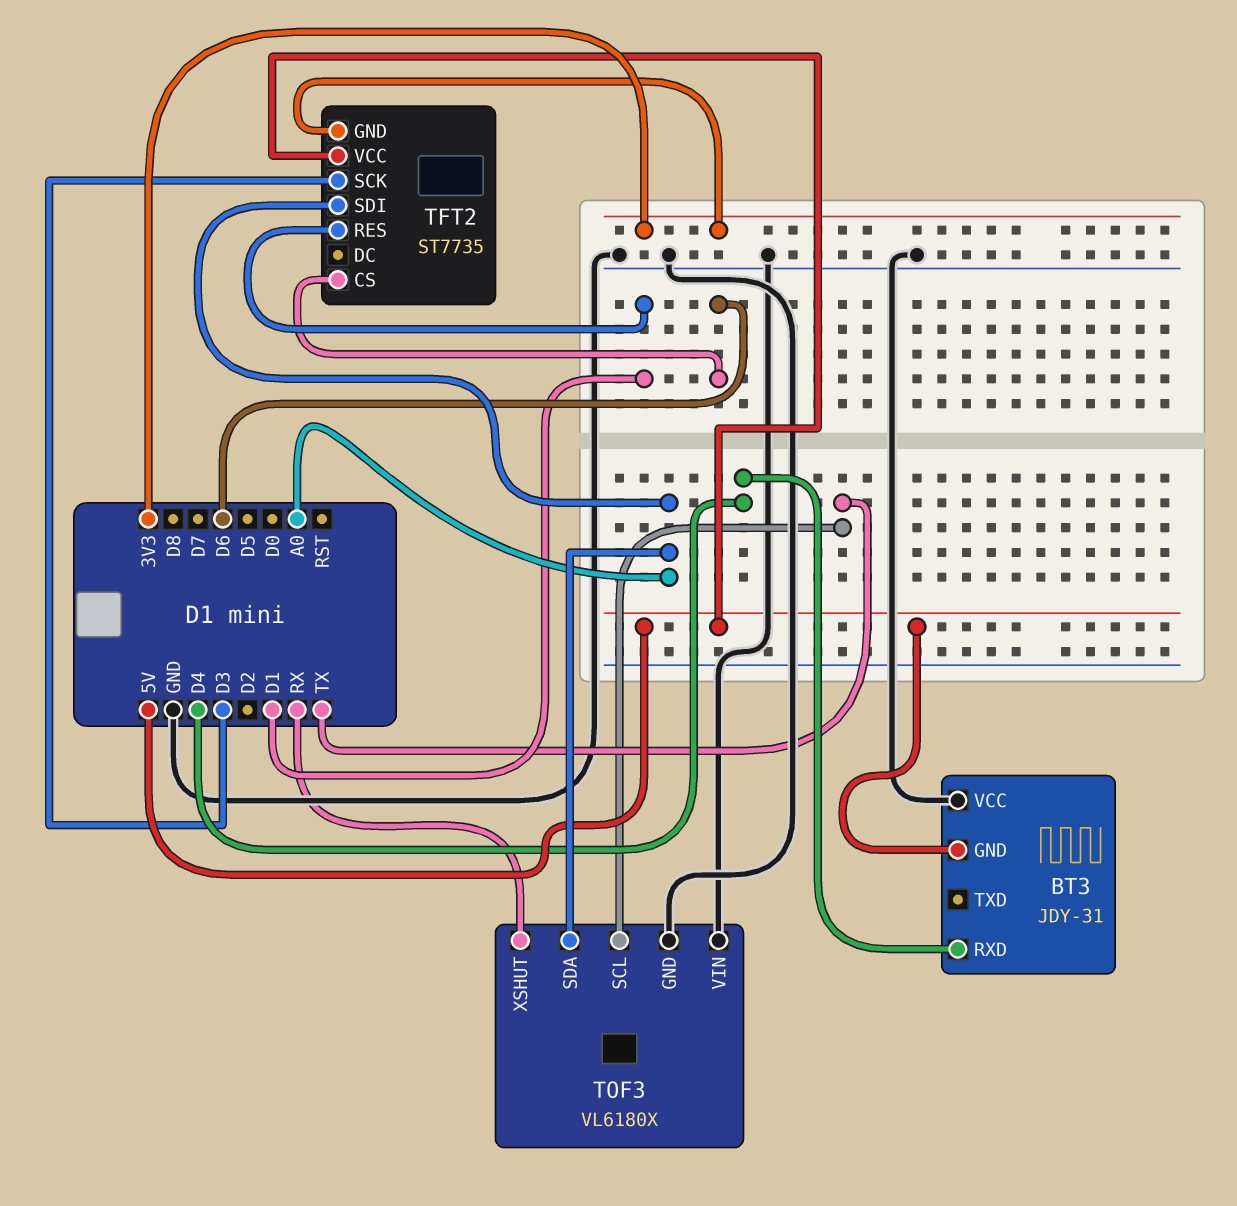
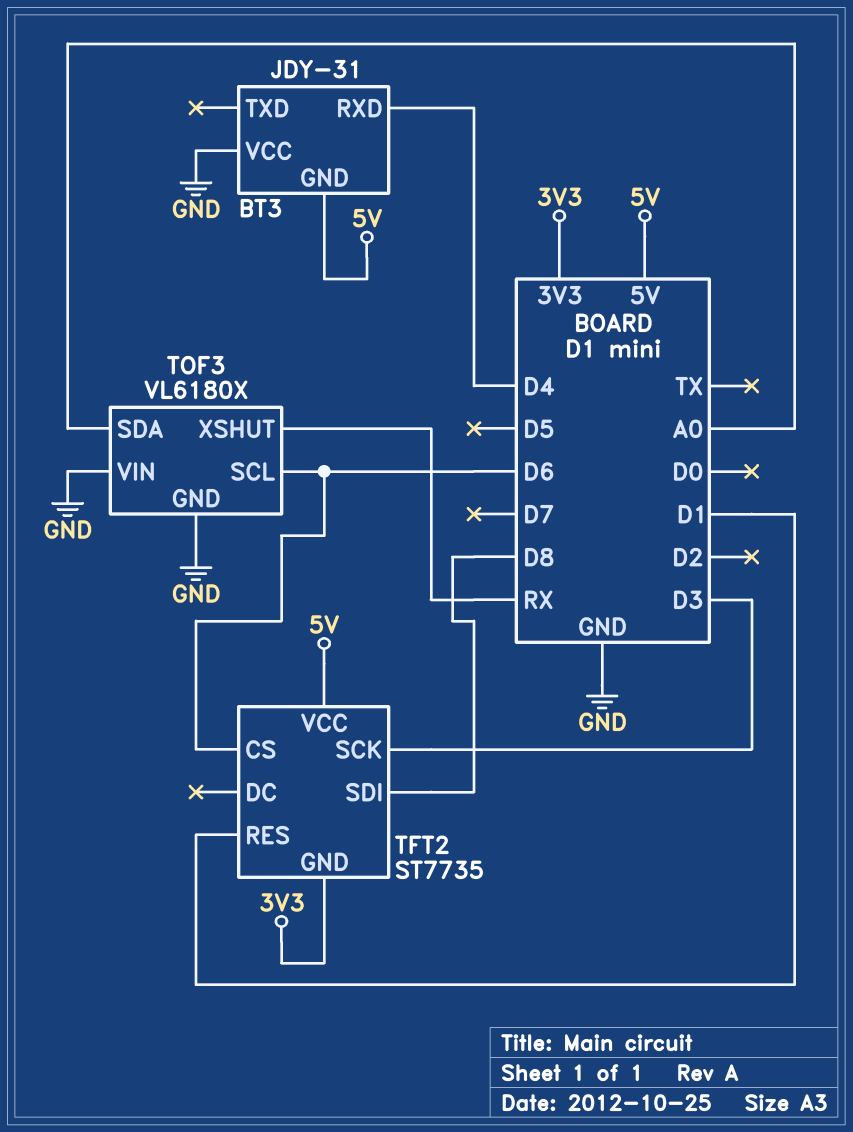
TFT2 pin SDI: A0 -> D8
TOF3 pin SCL: TX -> D6

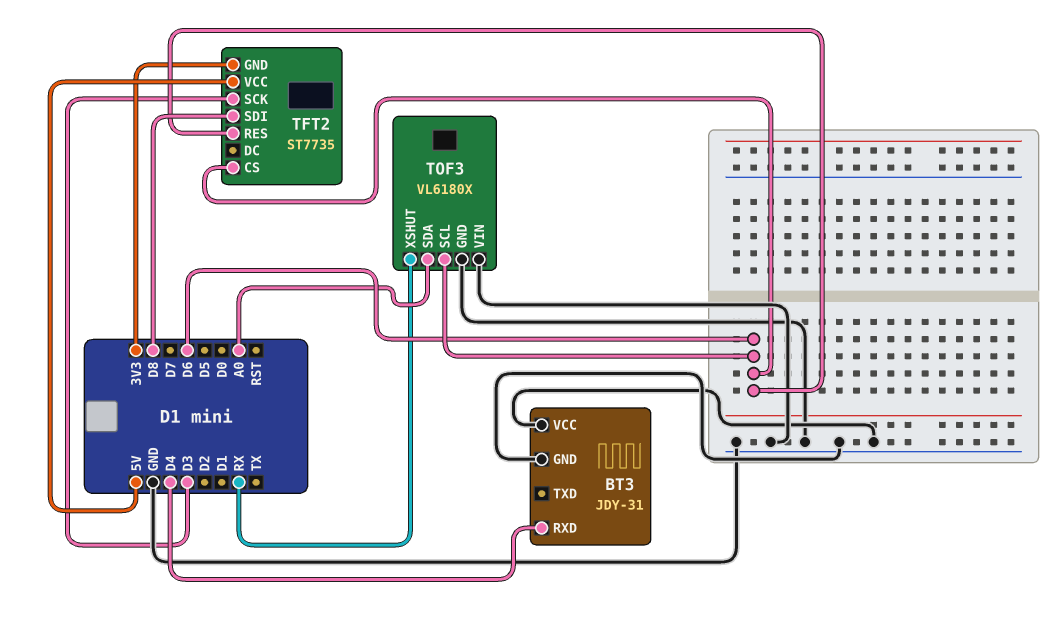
BT3 pin GND: 5V -> GND
TFT2 pin RES: D1 -> D6

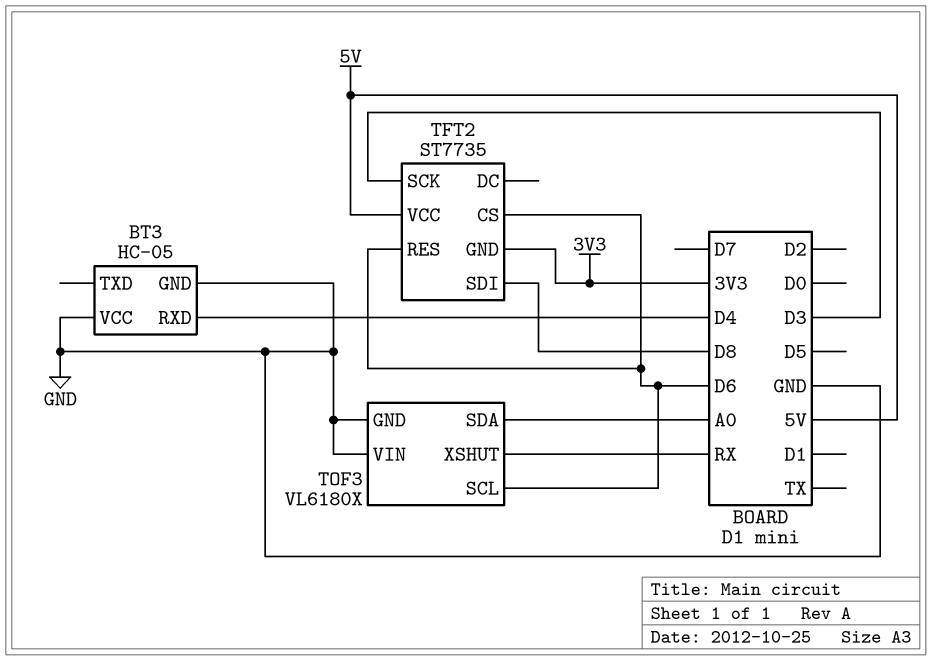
BT3: JDY-31 -> HC-05

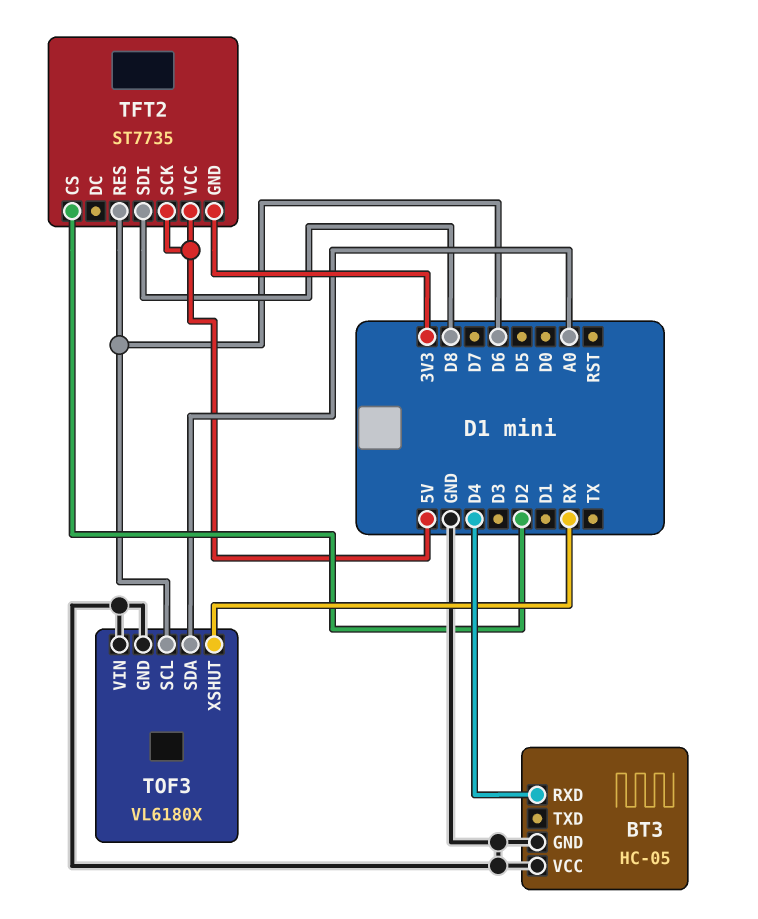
TFT2 pin CS: D6 -> D2
TFT2 pin SCK: D3 -> 5V

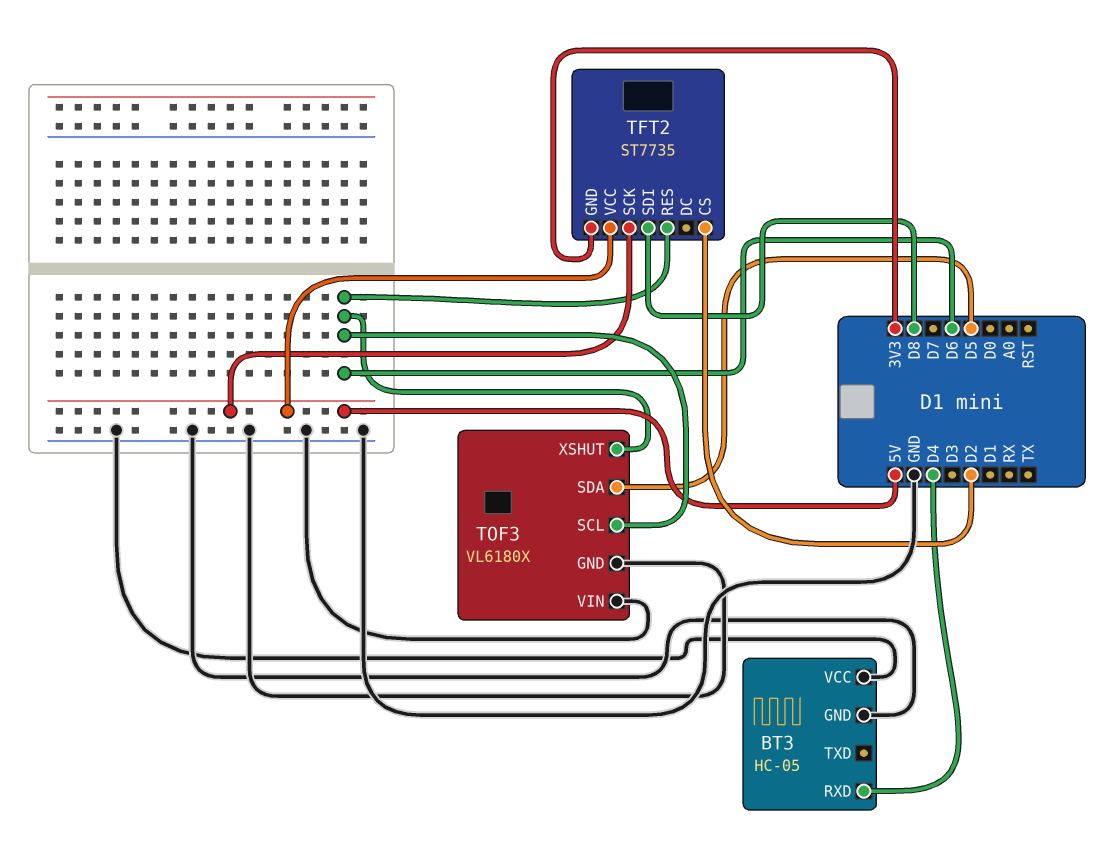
TOF3 pin SDA: A0 -> D5
TOF3 pin XSHUT: RX -> D6

